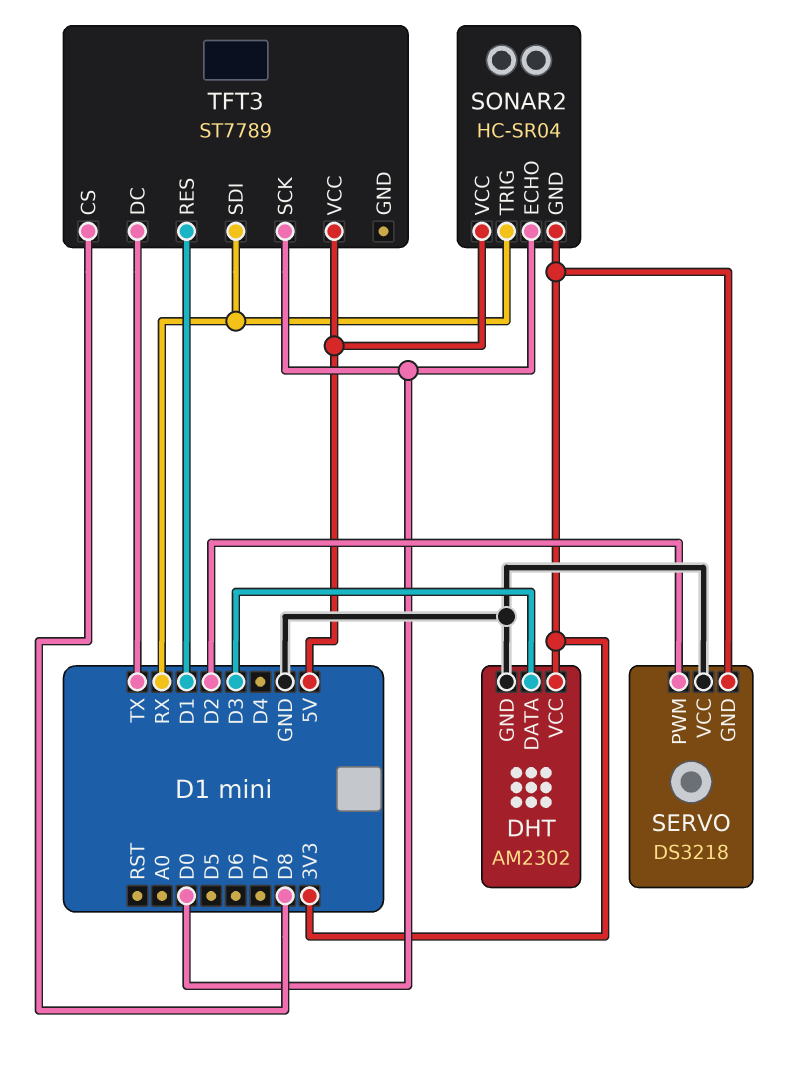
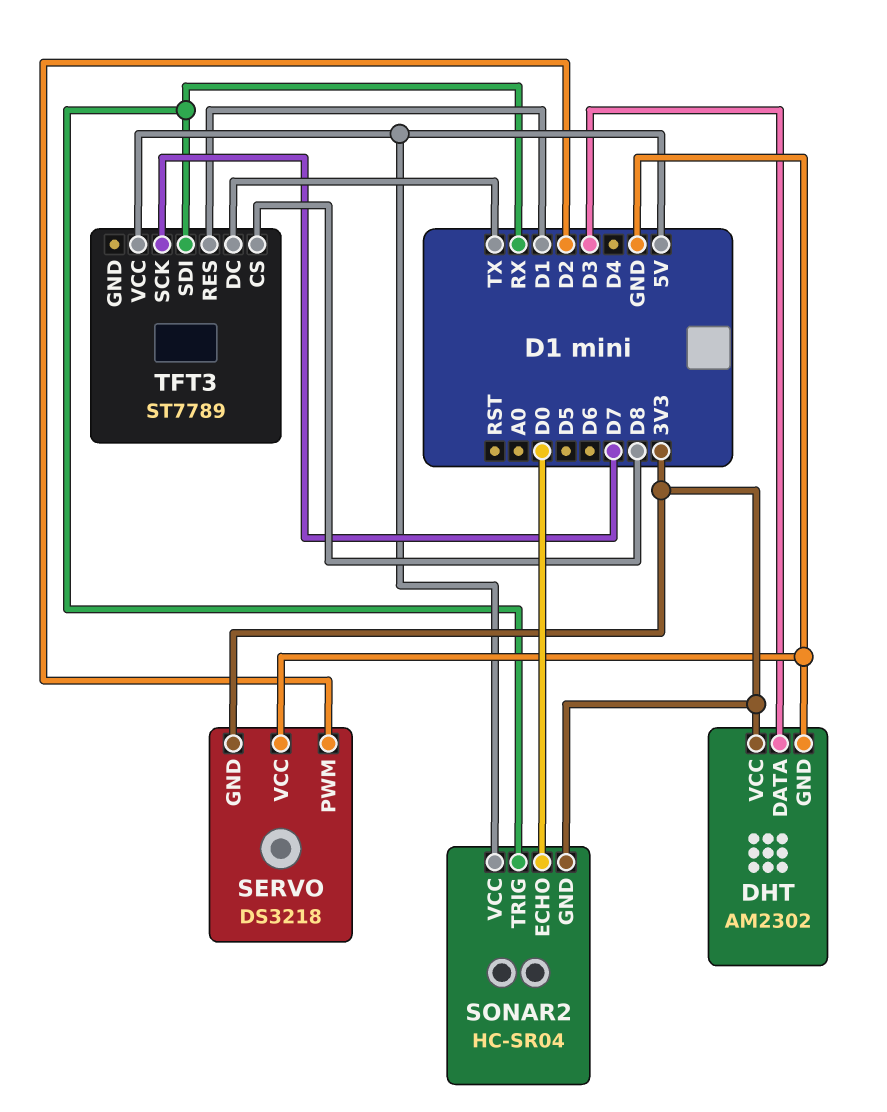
TFT3 pin SCK: D0 -> D7

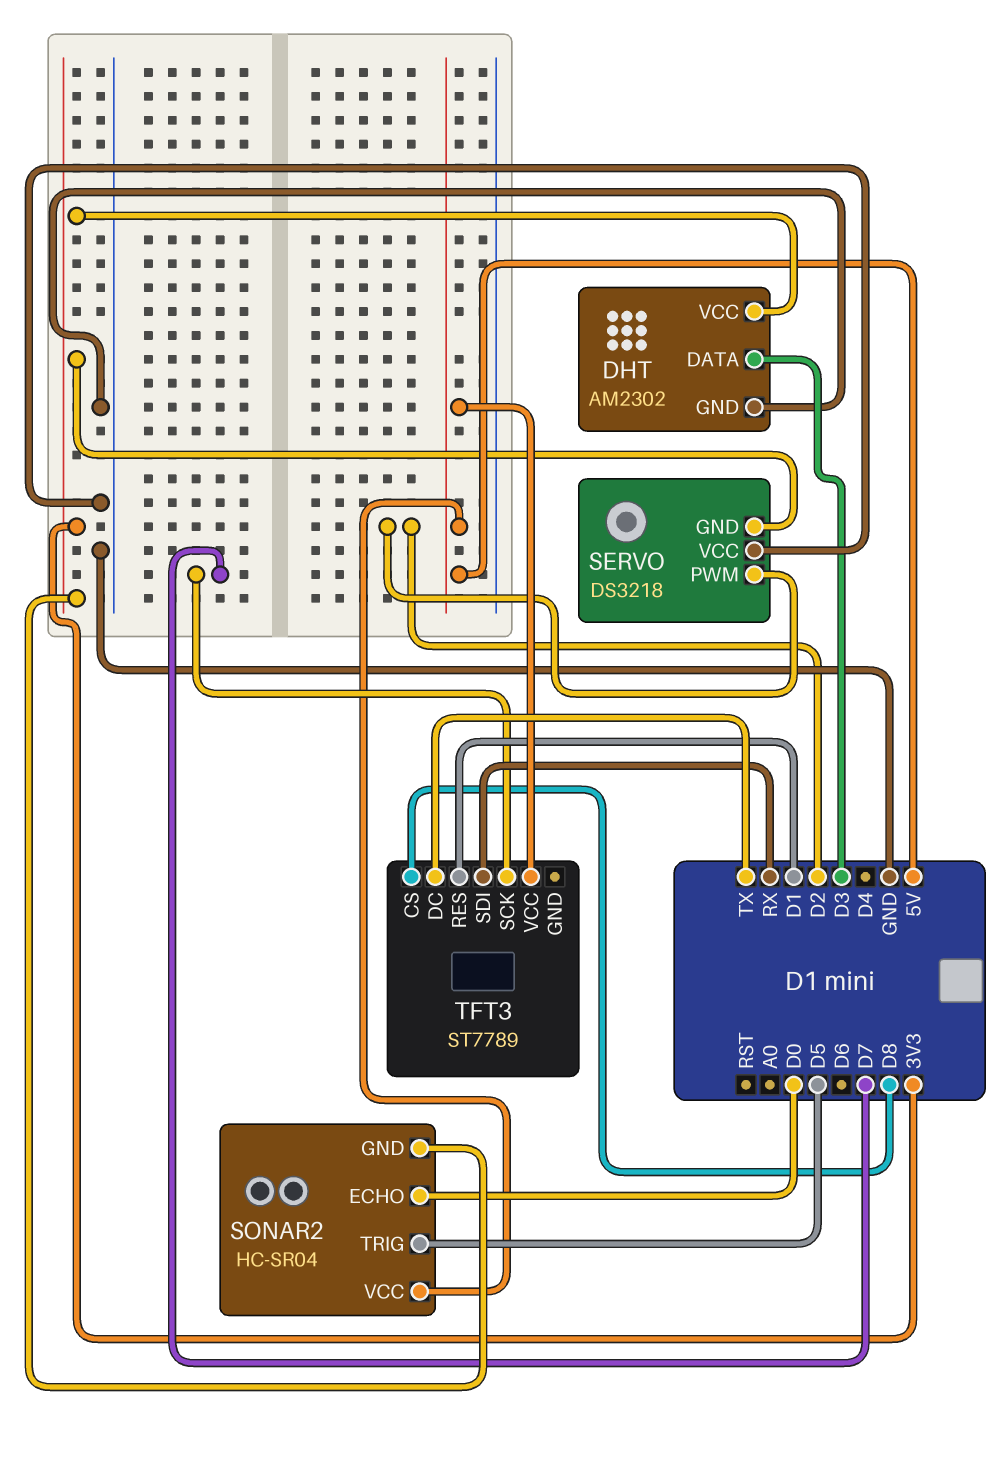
SONAR2 pin TRIG: RX -> D5

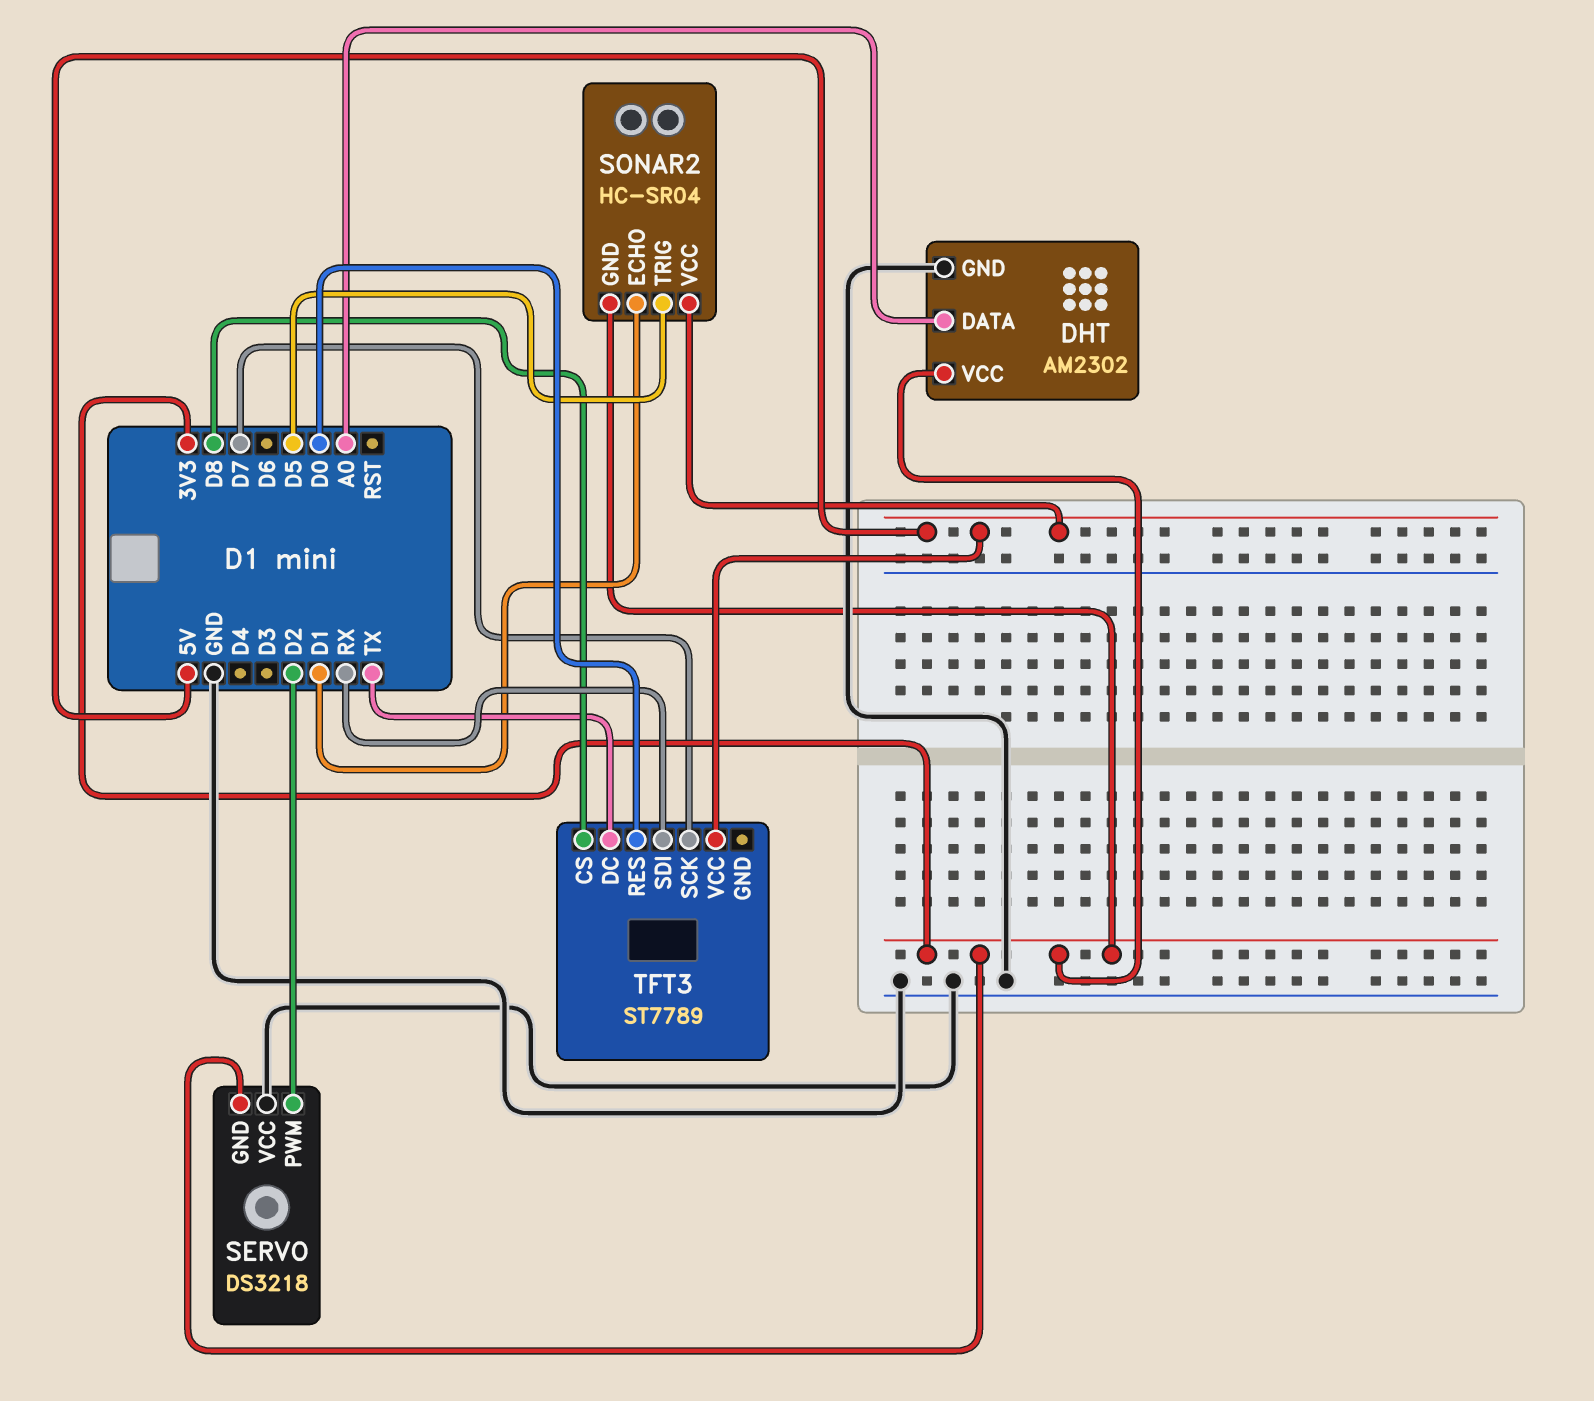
DHT pin DATA: D3 -> A0
SONAR2 pin ECHO: D0 -> D1
TFT3 pin RES: D1 -> D0

